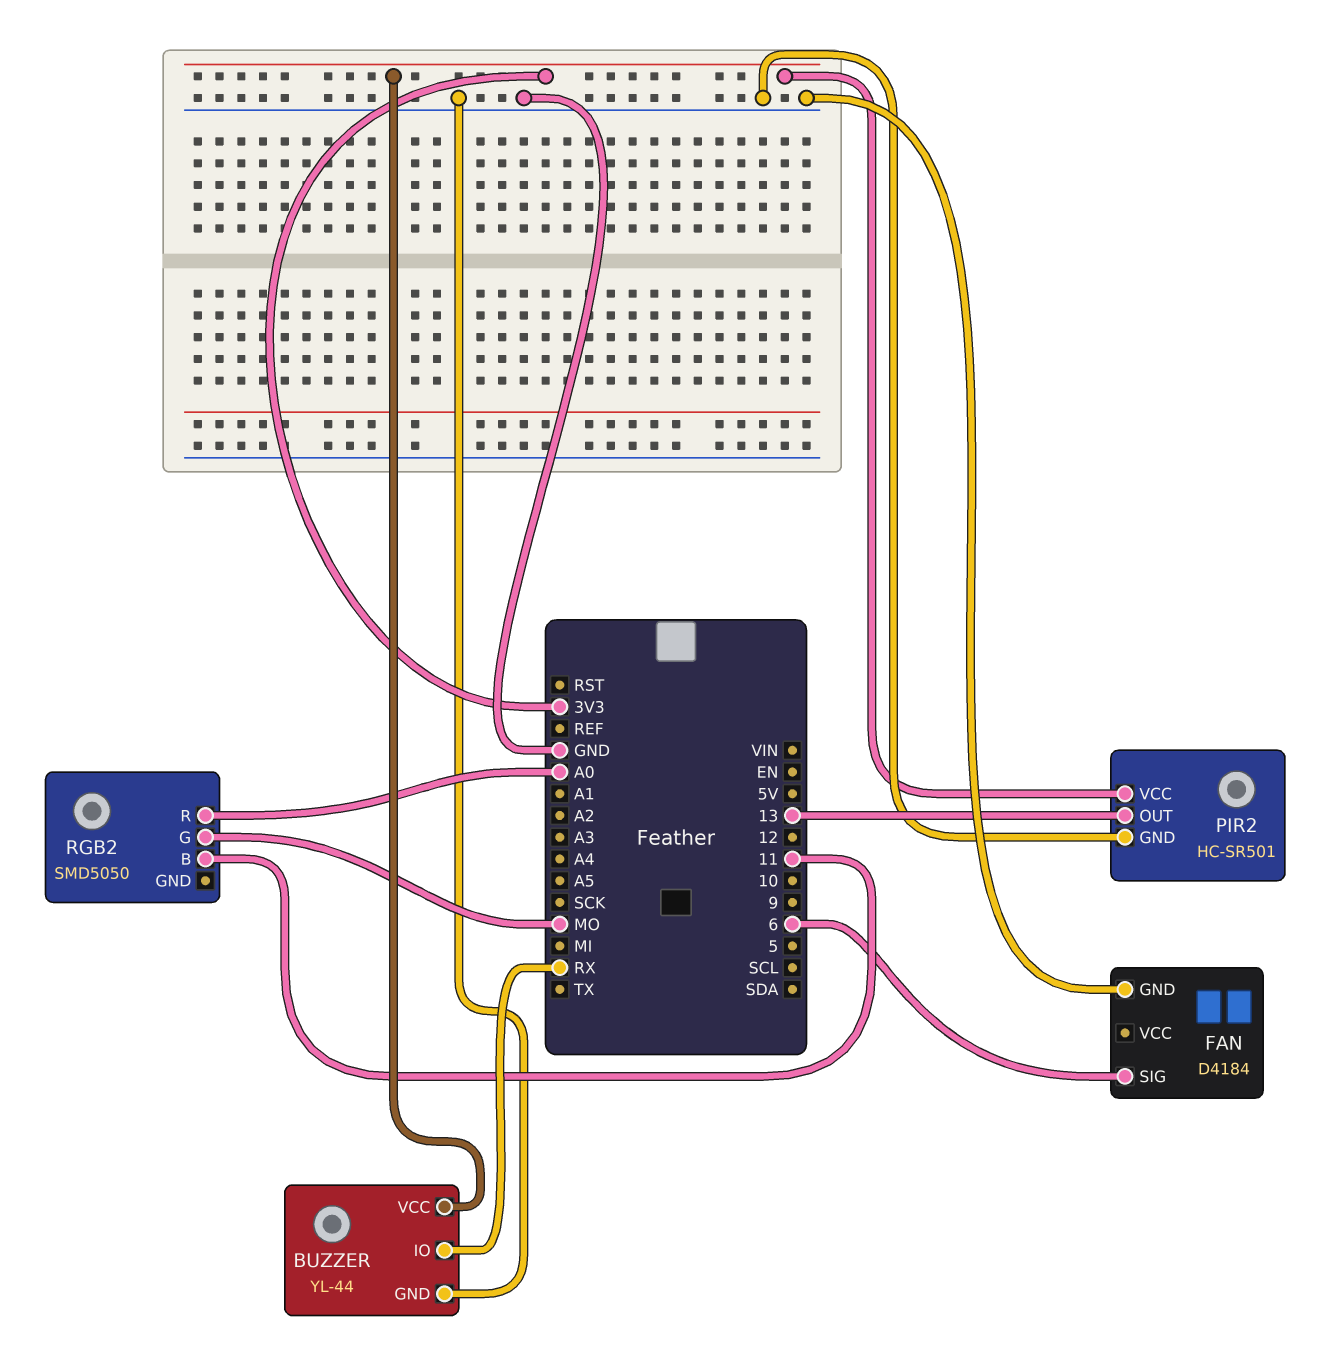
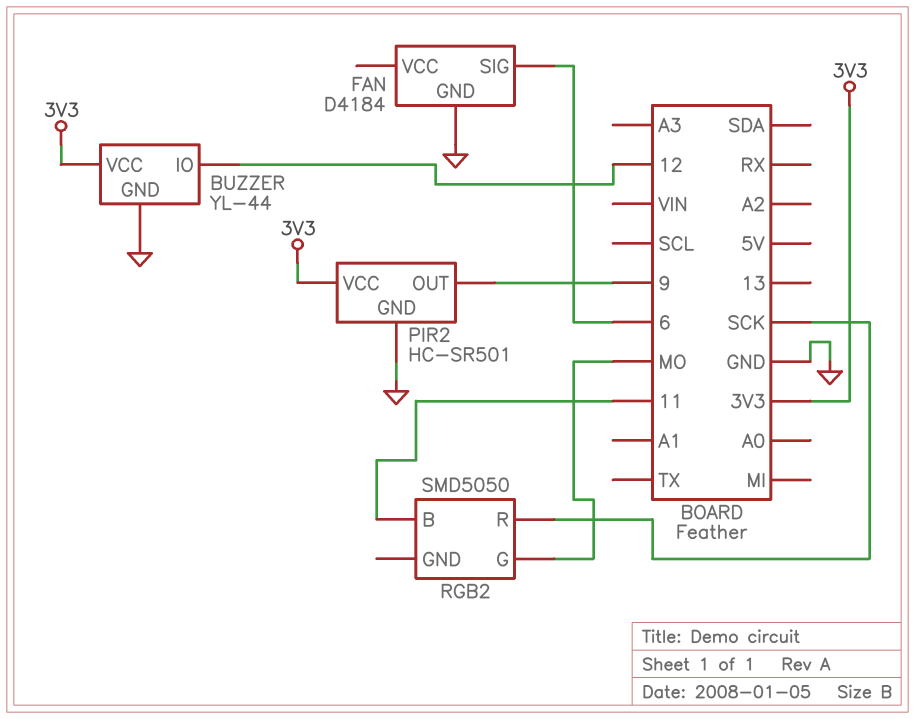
BUZZER pin IO: RX -> 12
PIR2 pin OUT: 13 -> 9
RGB2 pin R: A0 -> SCK

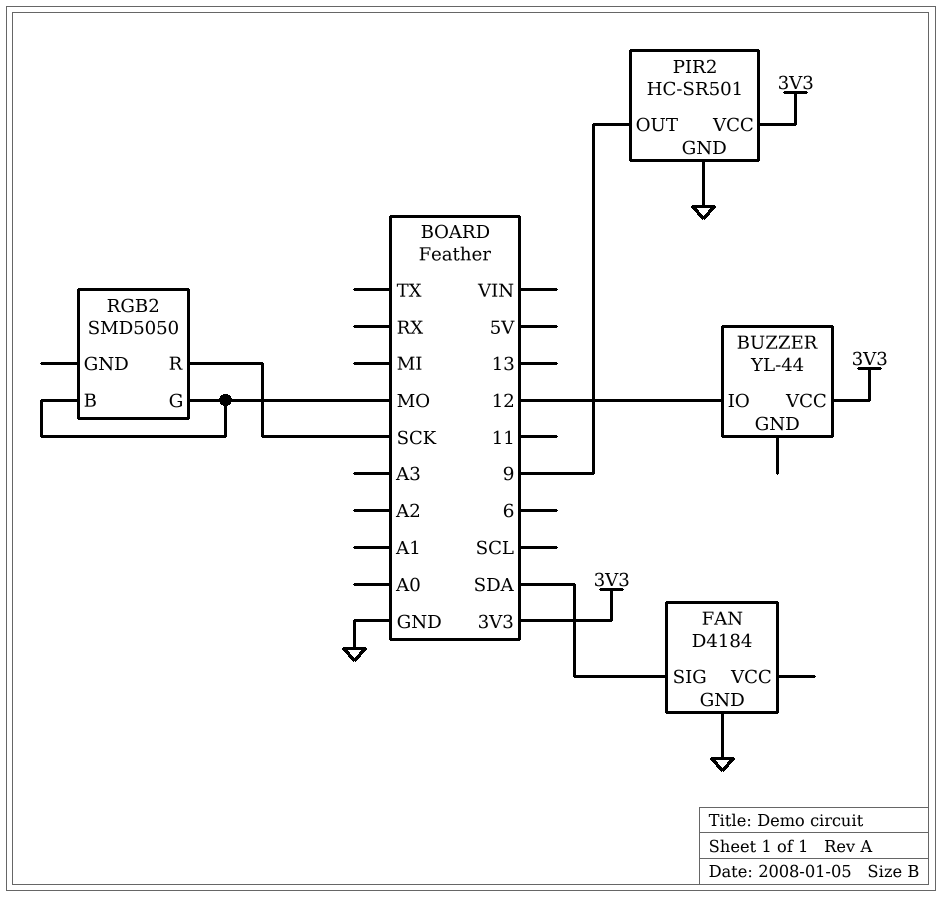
BUZZER pin GND: GND -> none
FAN pin SIG: 6 -> SDA
RGB2 pin B: 11 -> MO

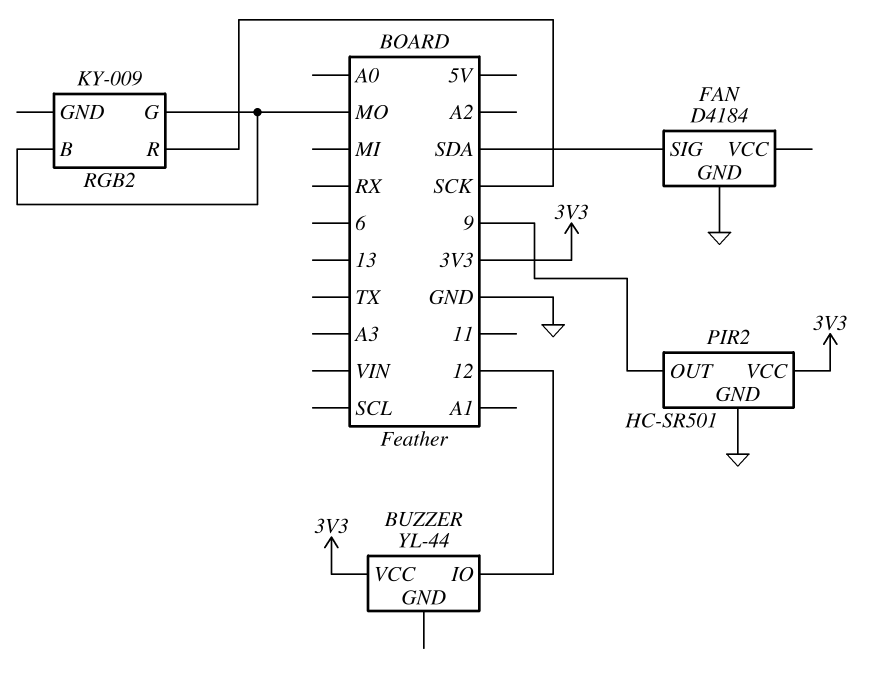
RGB2: SMD5050 -> KY-009

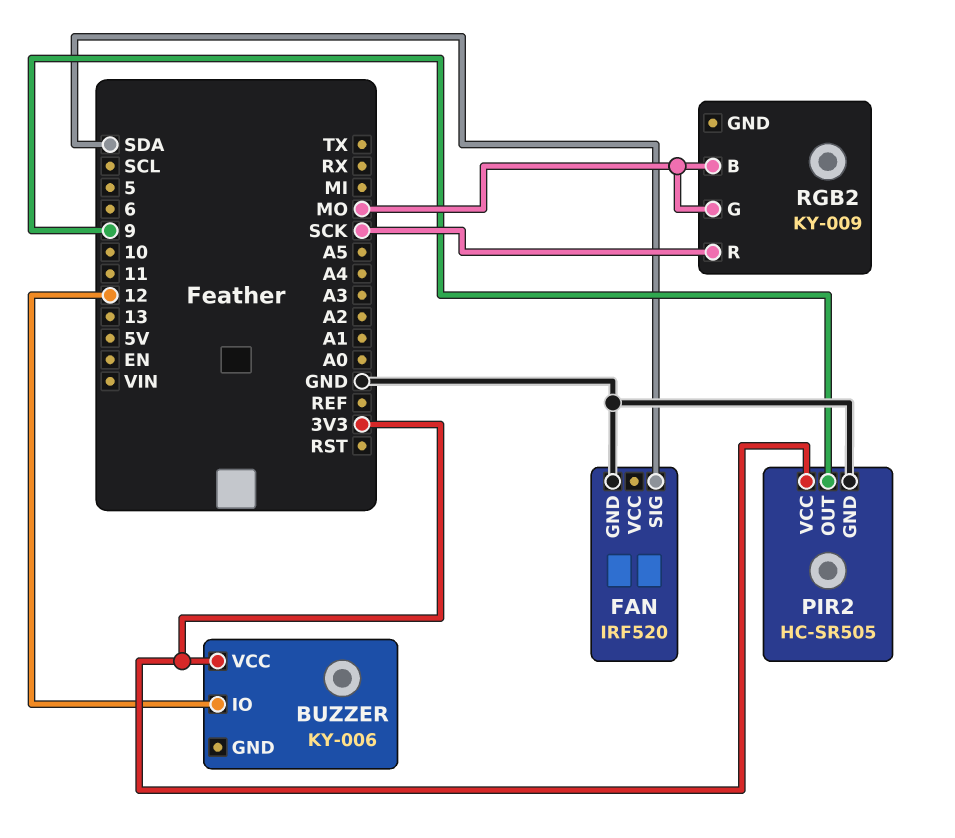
BUZZER: YL-44 -> KY-006
FAN: D4184 -> IRF520
PIR2: HC-SR501 -> HC-SR505

